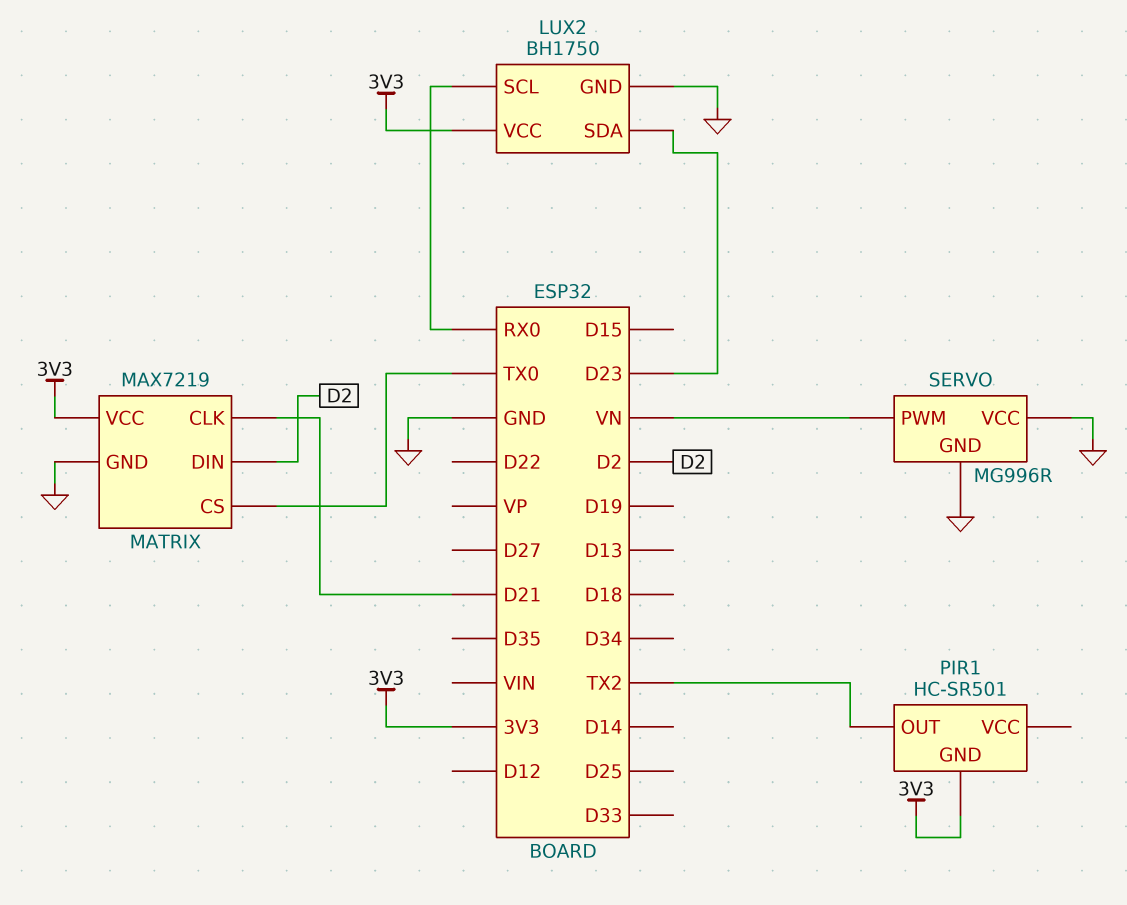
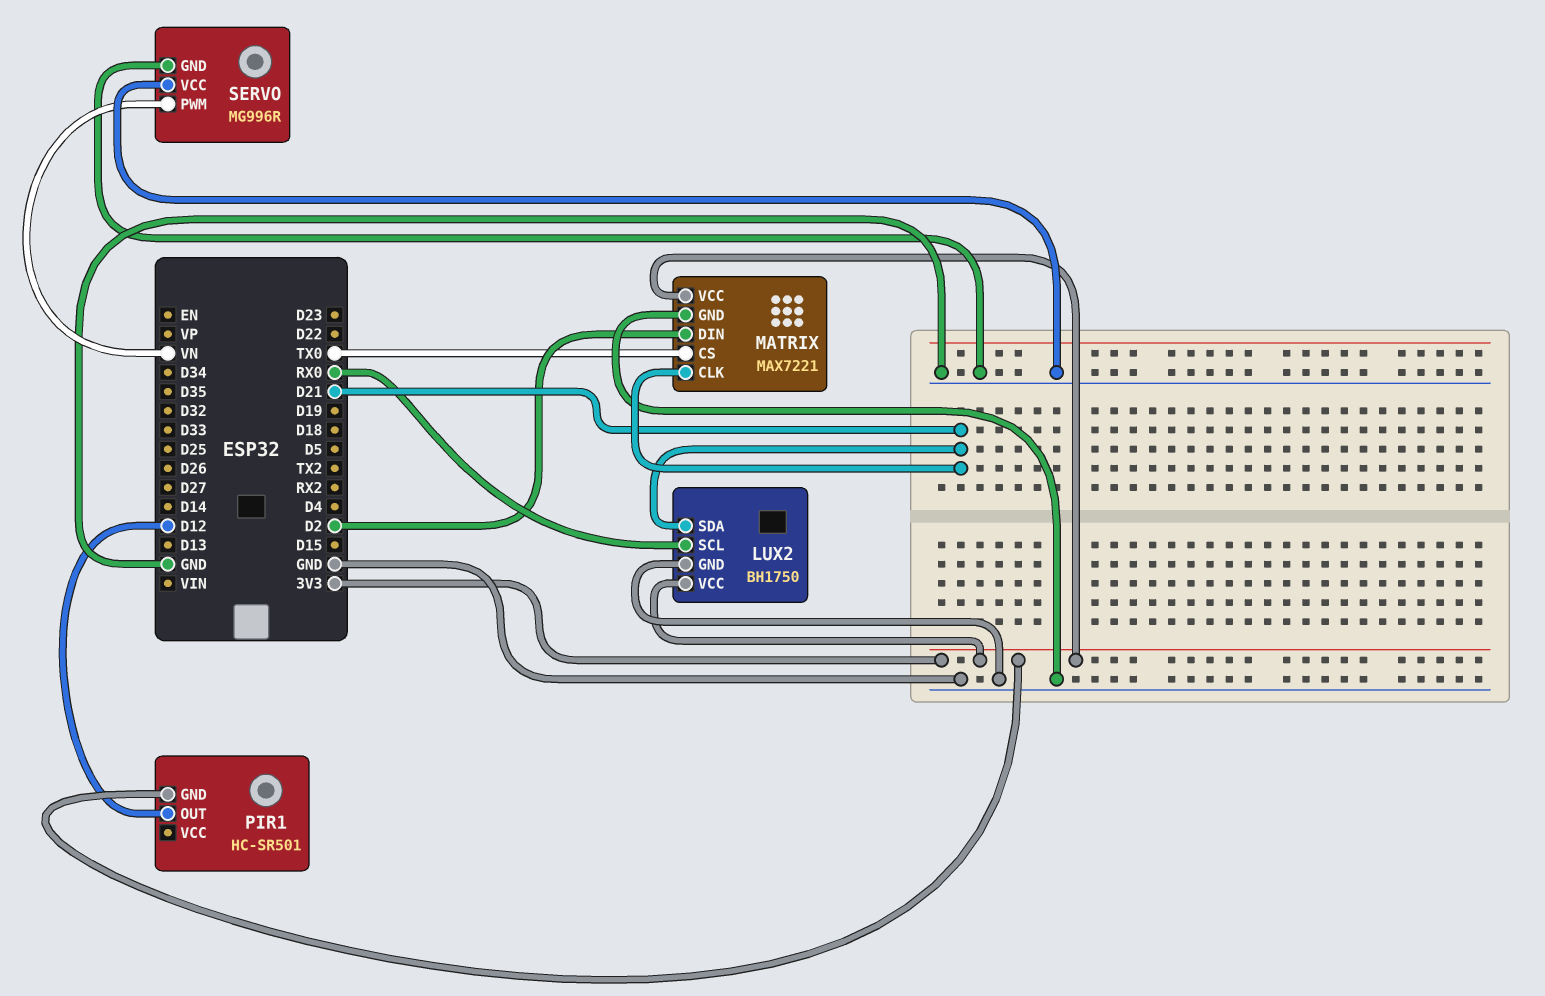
LUX2 pin SDA: D23 -> D21
MATRIX: MAX7219 -> MAX7221
PIR1 pin OUT: TX2 -> D12

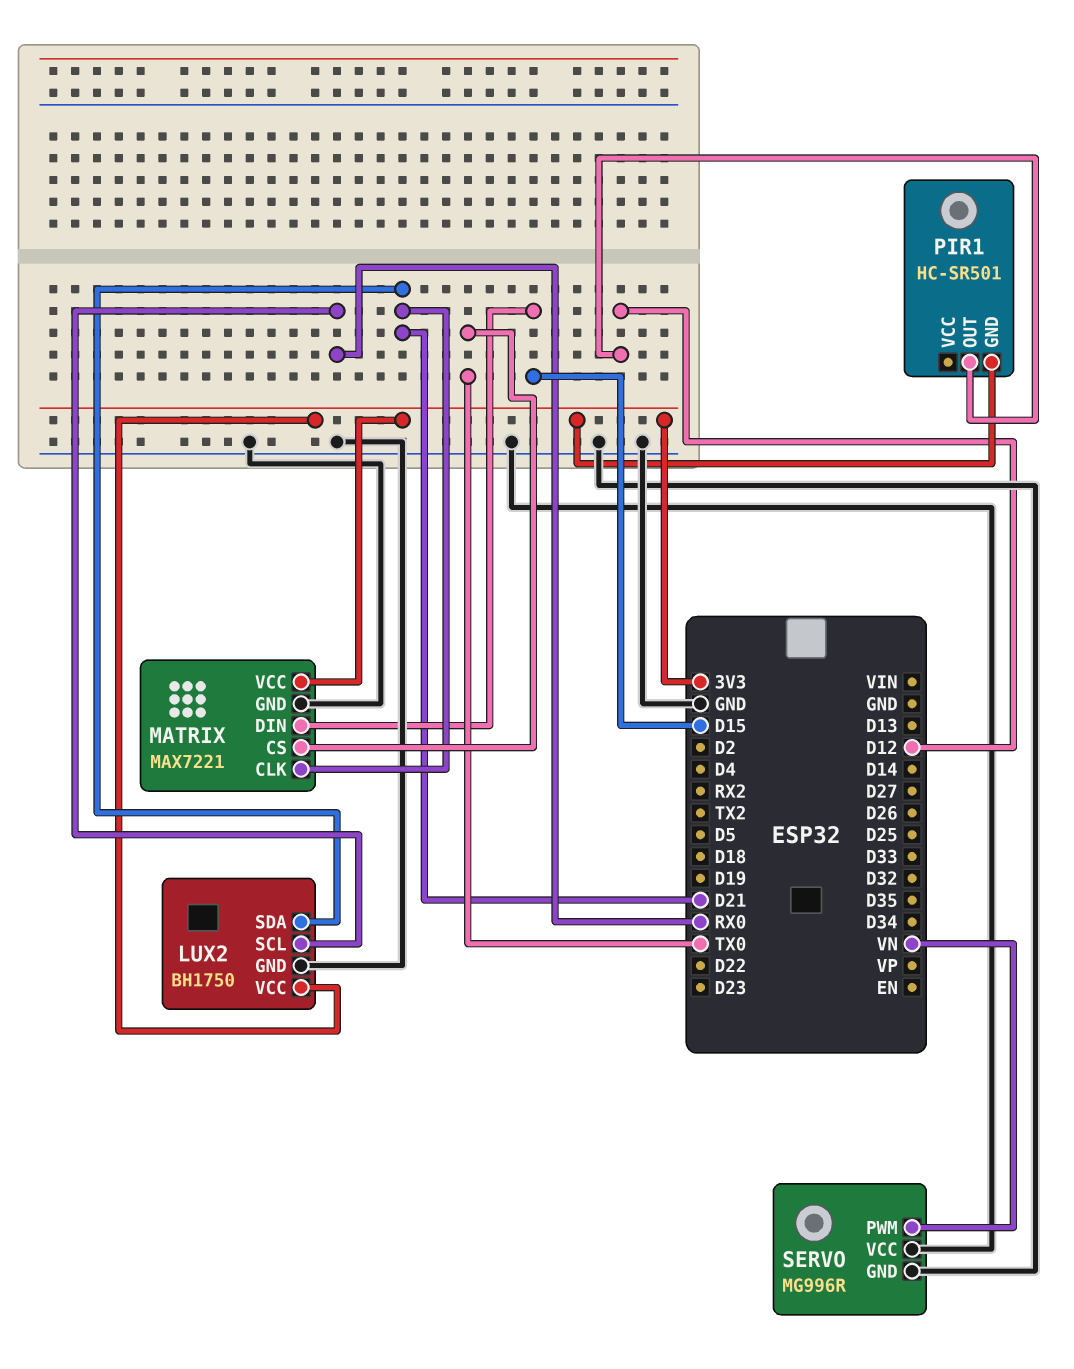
MATRIX pin DIN: D2 -> D15

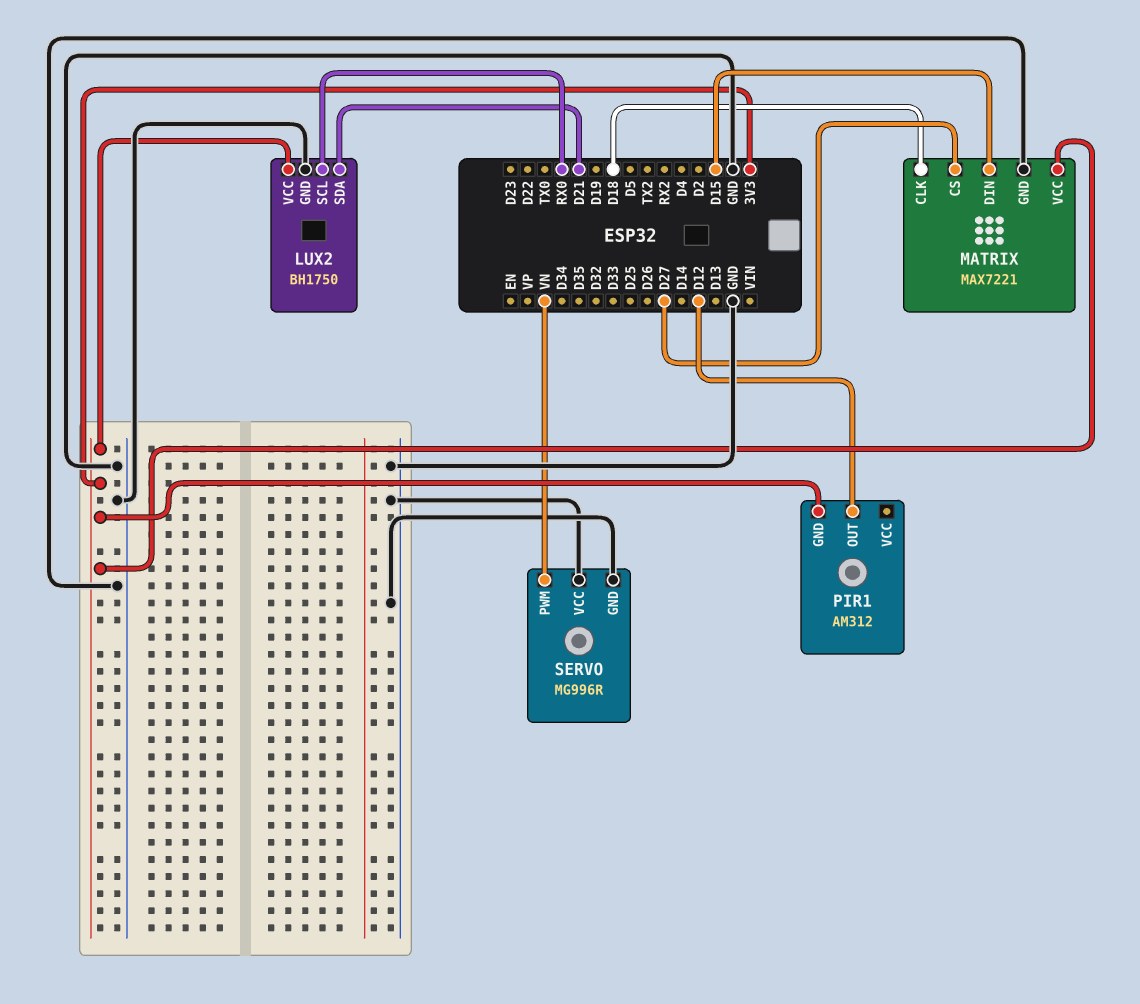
MATRIX pin CLK: D21 -> D18
MATRIX pin CS: TX0 -> D27
PIR1: HC-SR501 -> AM312

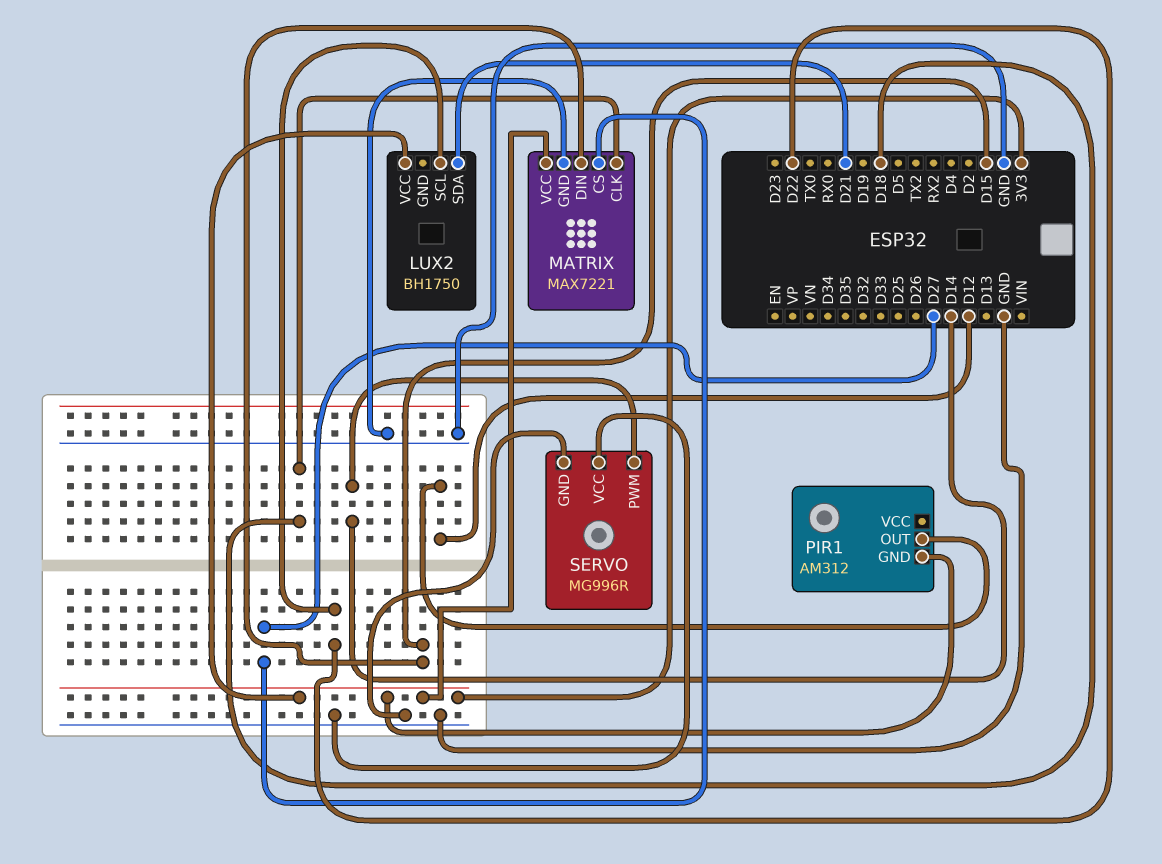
LUX2 pin GND: GND -> none
LUX2 pin SCL: RX0 -> D22
SERVO pin PWM: VN -> D14

